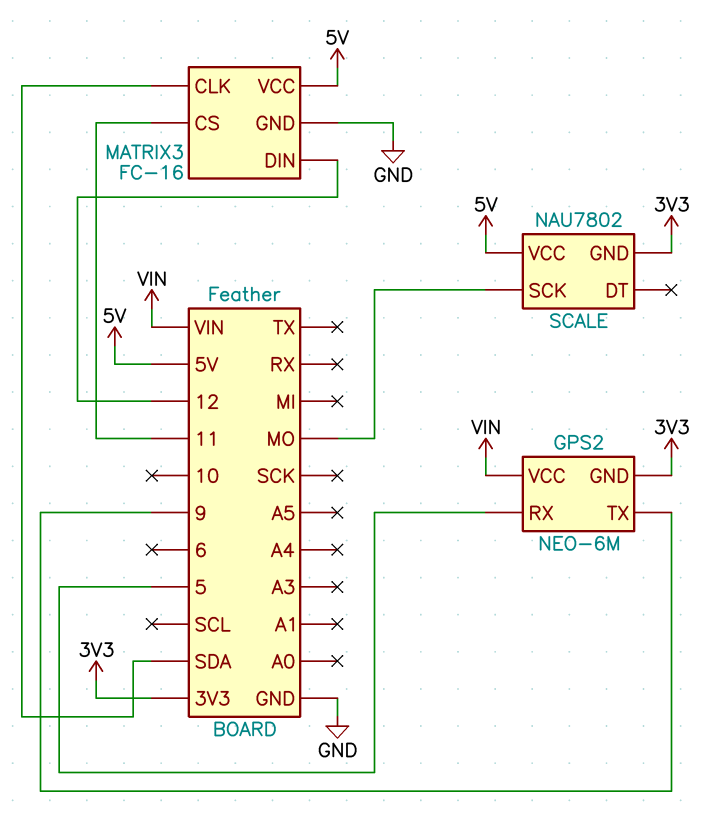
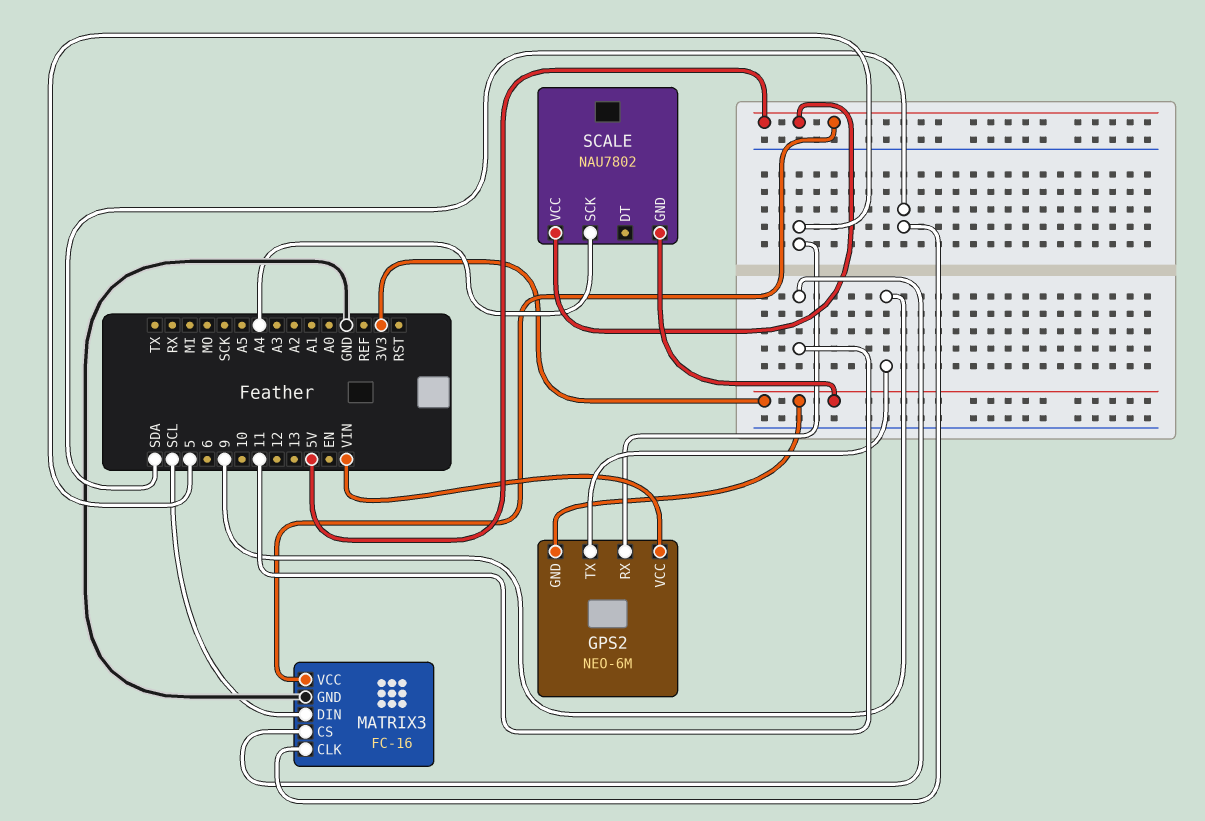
MATRIX3 pin DIN: 12 -> SCL
SCALE pin SCK: MO -> A4

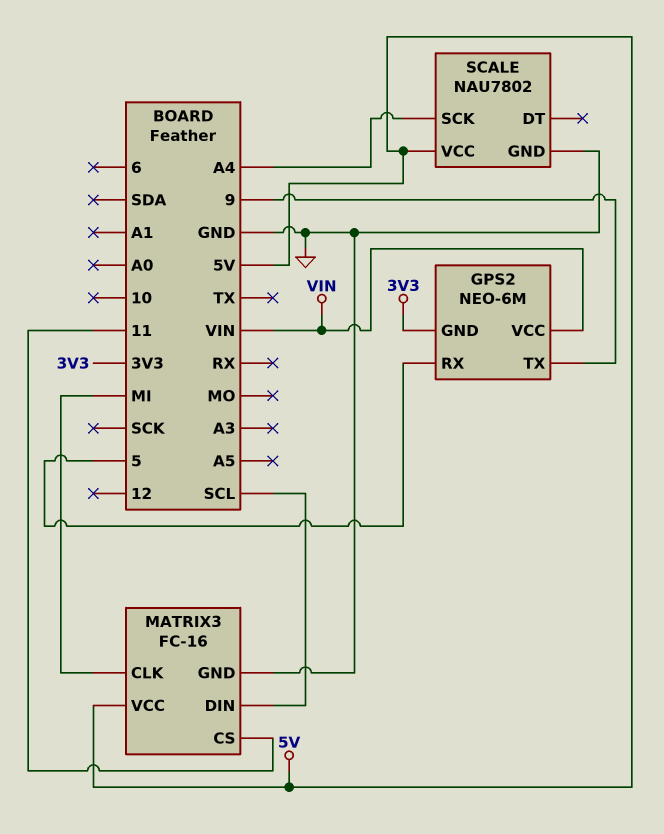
MATRIX3 pin CLK: SDA -> MI
SCALE pin GND: 3V3 -> GND

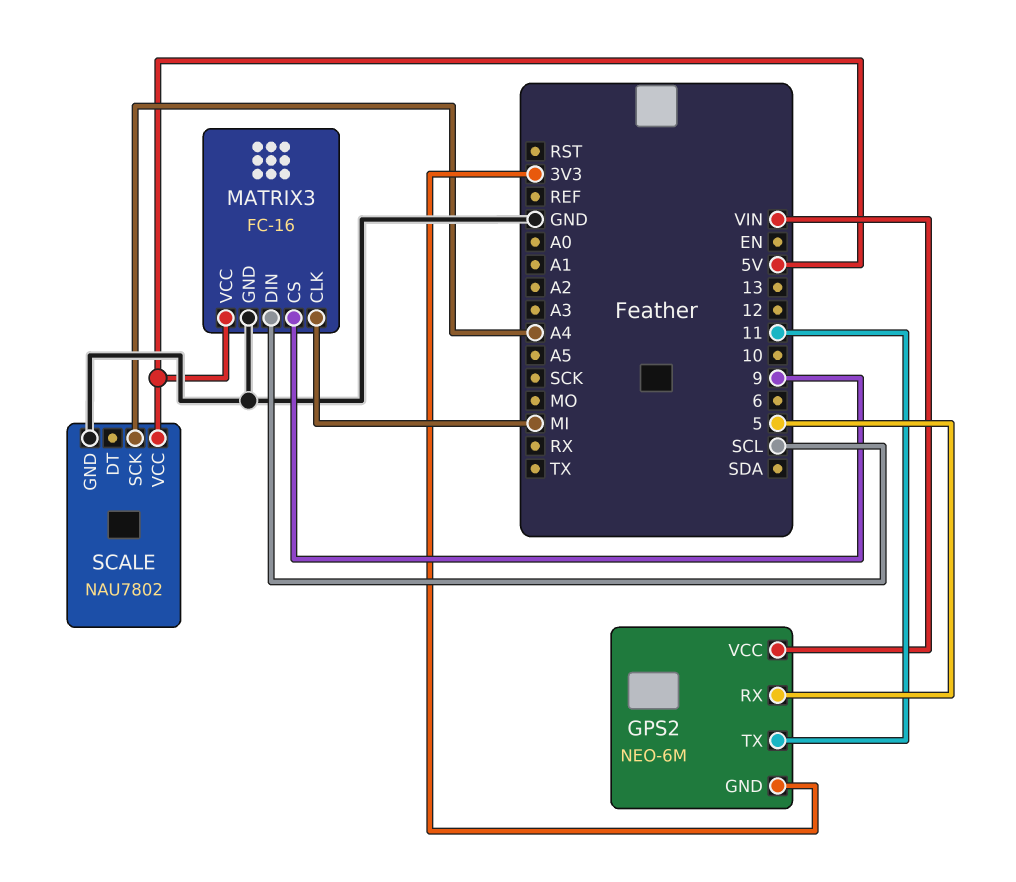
GPS2 pin TX: 9 -> 11
MATRIX3 pin CS: 11 -> 9

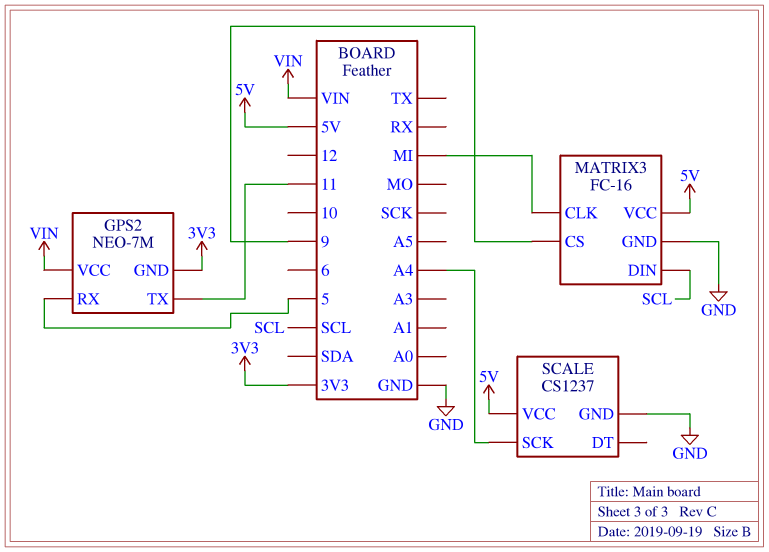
GPS2: NEO-6M -> NEO-7M
SCALE: NAU7802 -> CS1237

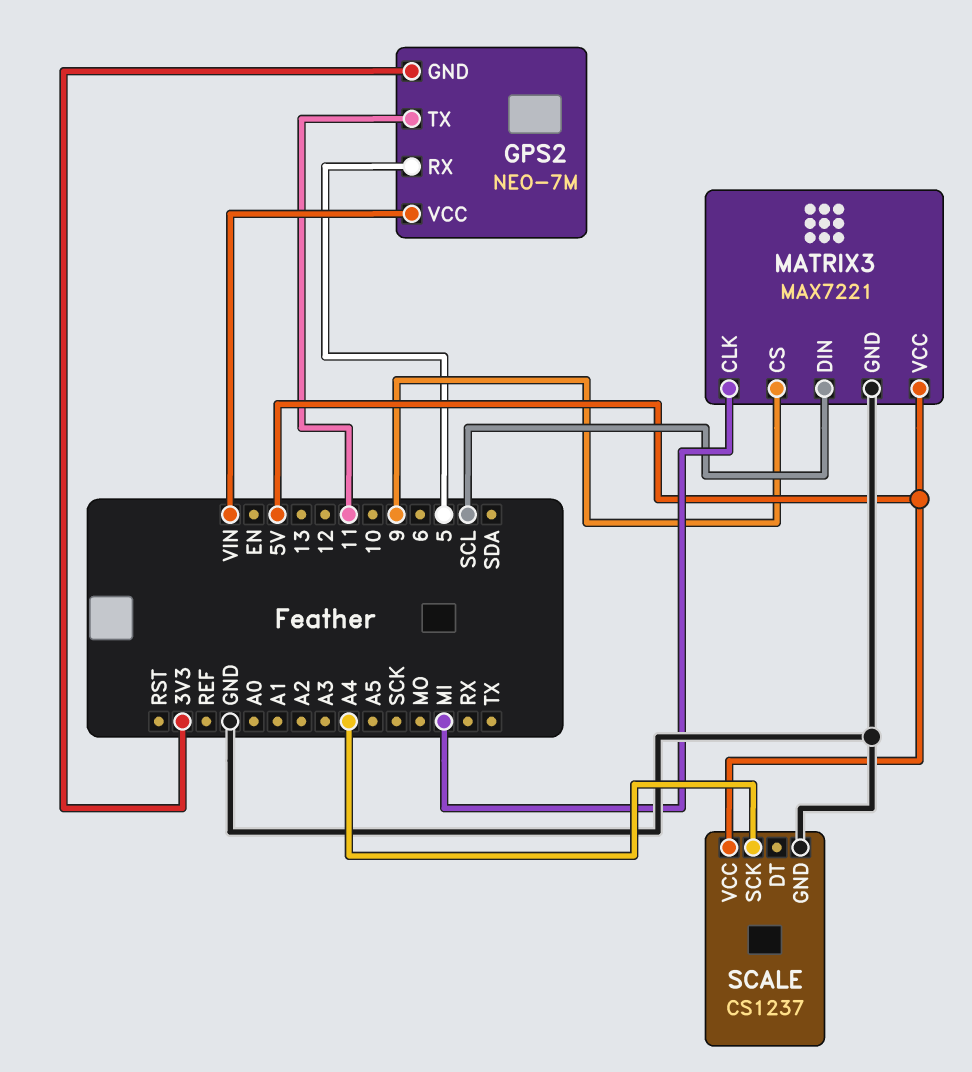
MATRIX3: FC-16 -> MAX7221

